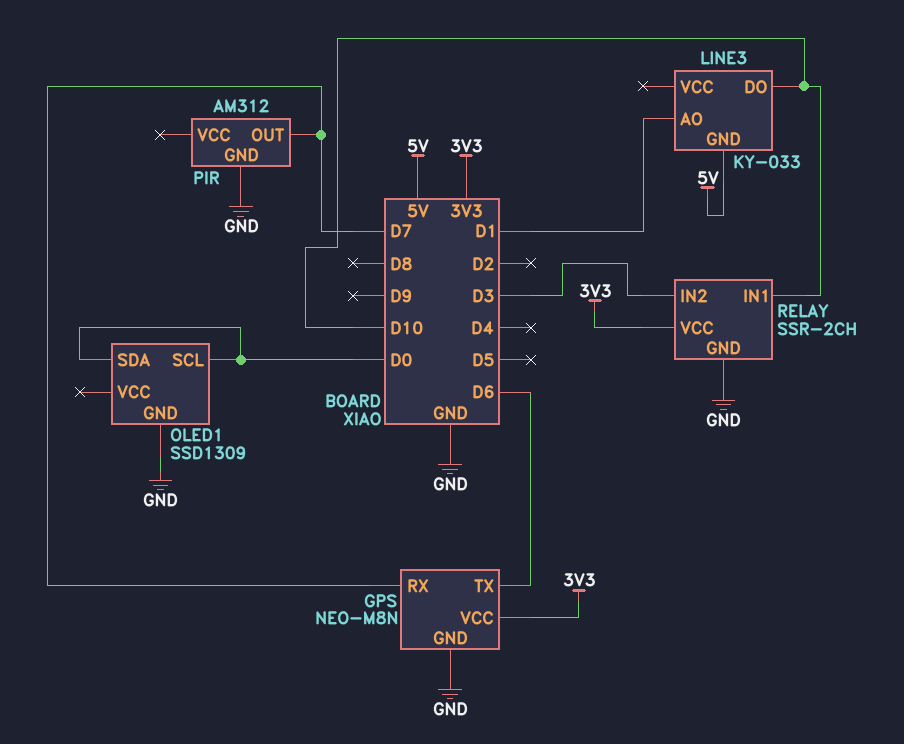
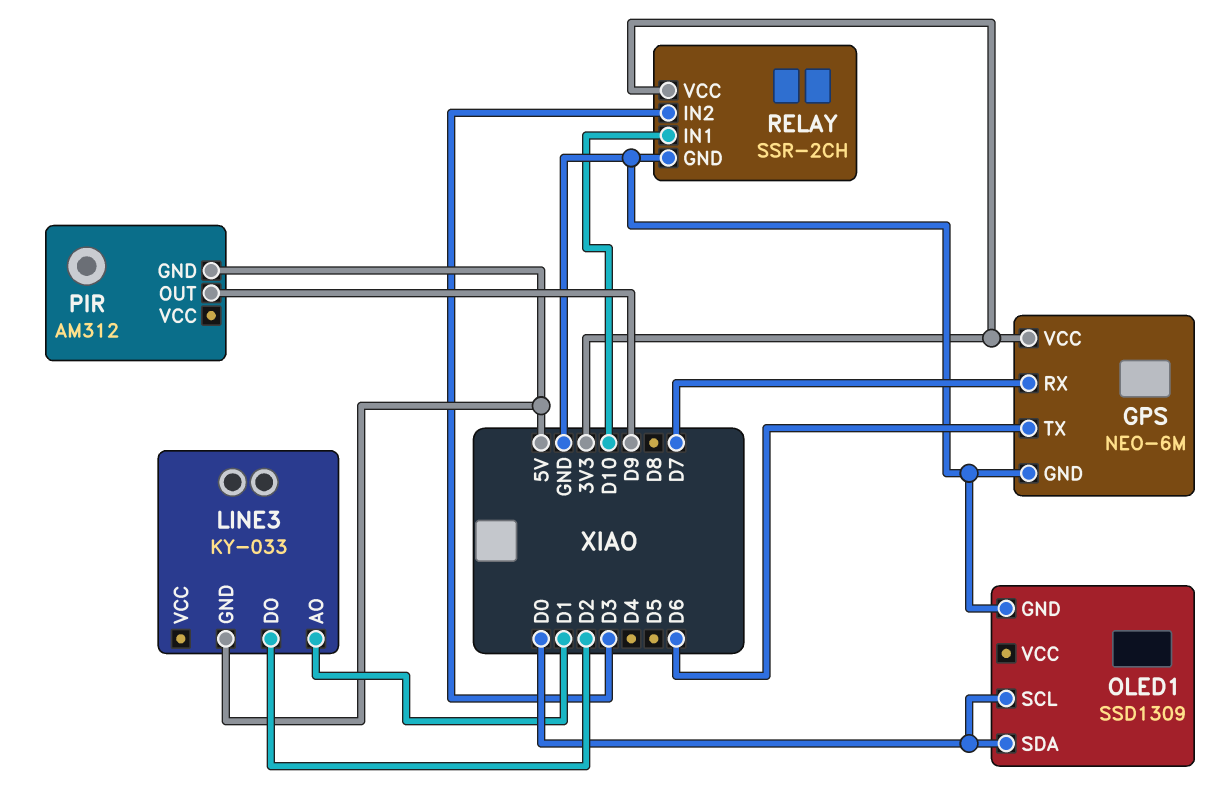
GPS: NEO-M8N -> NEO-6M
LINE3 pin DO: D10 -> D2
PIR pin GND: GND -> 5V
PIR pin OUT: D7 -> D9

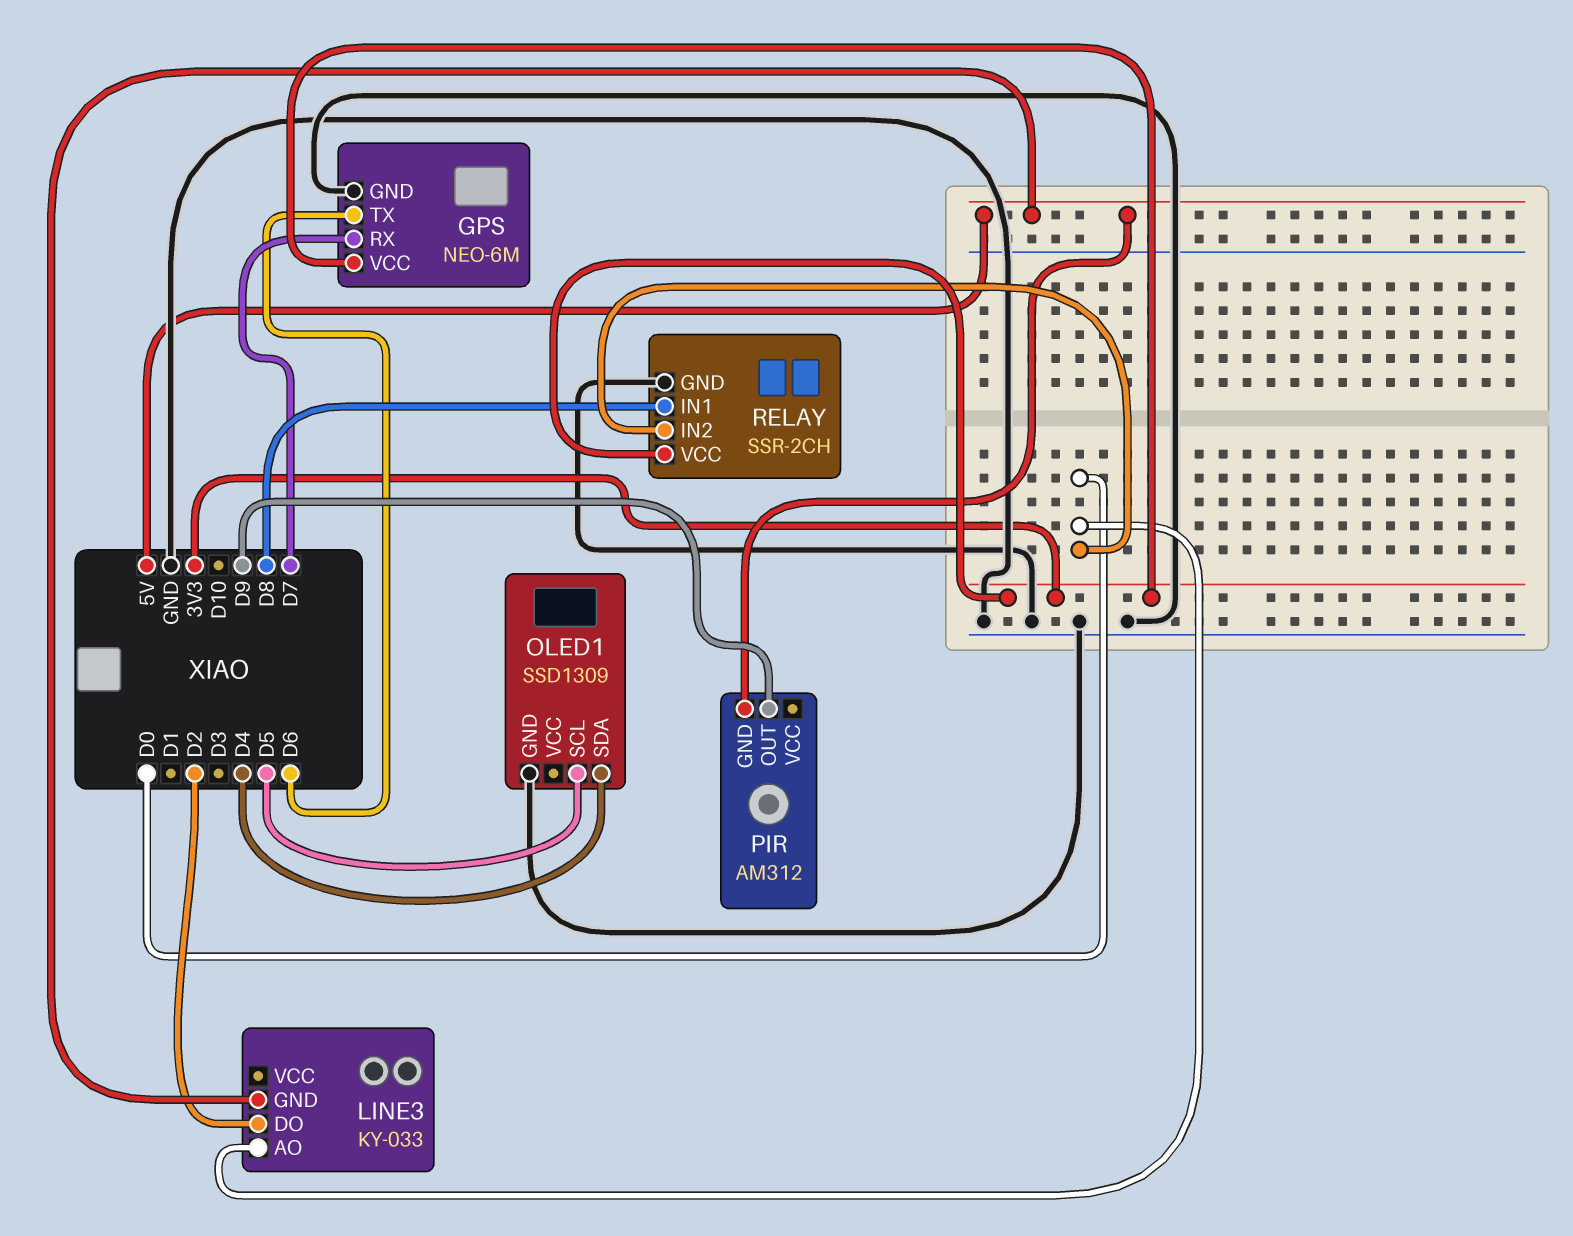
LINE3 pin AO: D1 -> D0
OLED1 pin SCL: D0 -> D5
OLED1 pin SDA: D0 -> D4
RELAY pin IN1: D10 -> D8
RELAY pin IN2: D3 -> D0

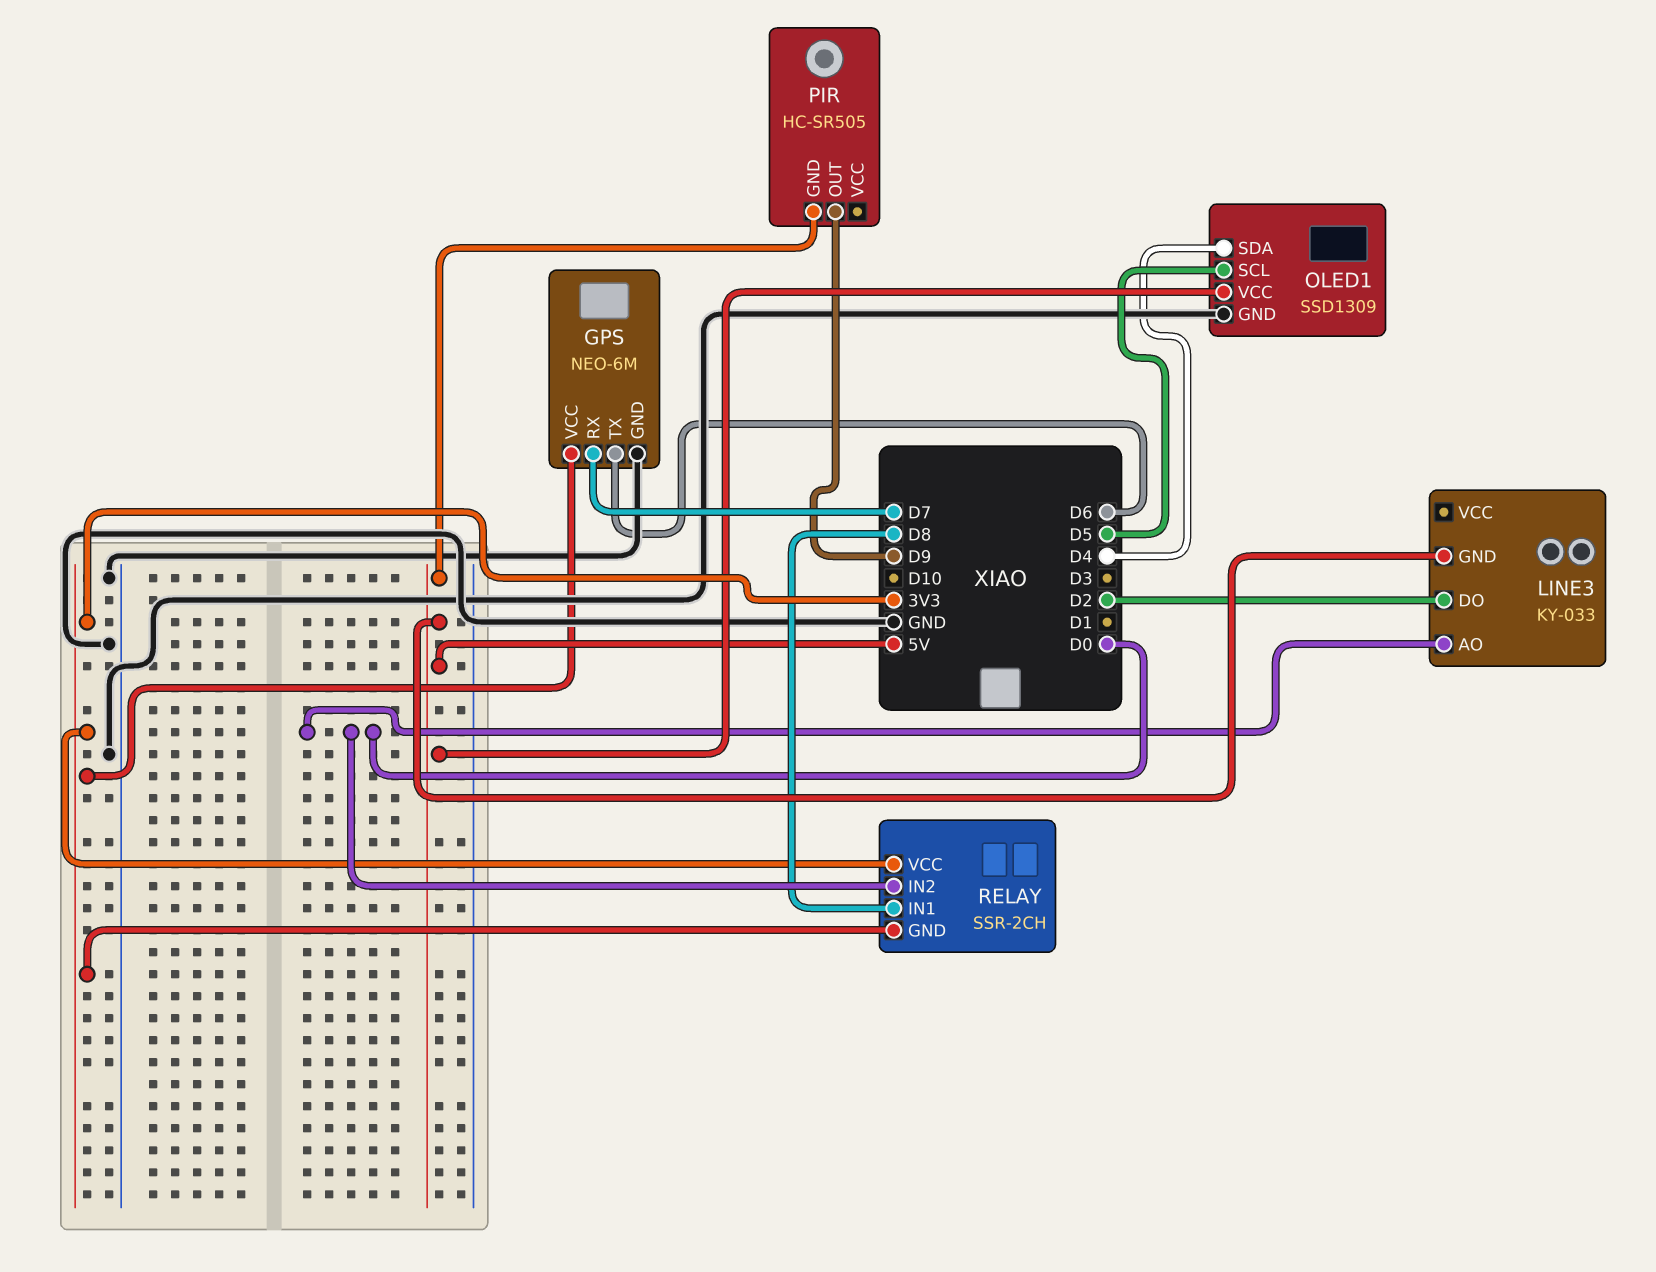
OLED1 pin VCC: none -> 5V
PIR: AM312 -> HC-SR505
RELAY pin GND: GND -> 3V3

